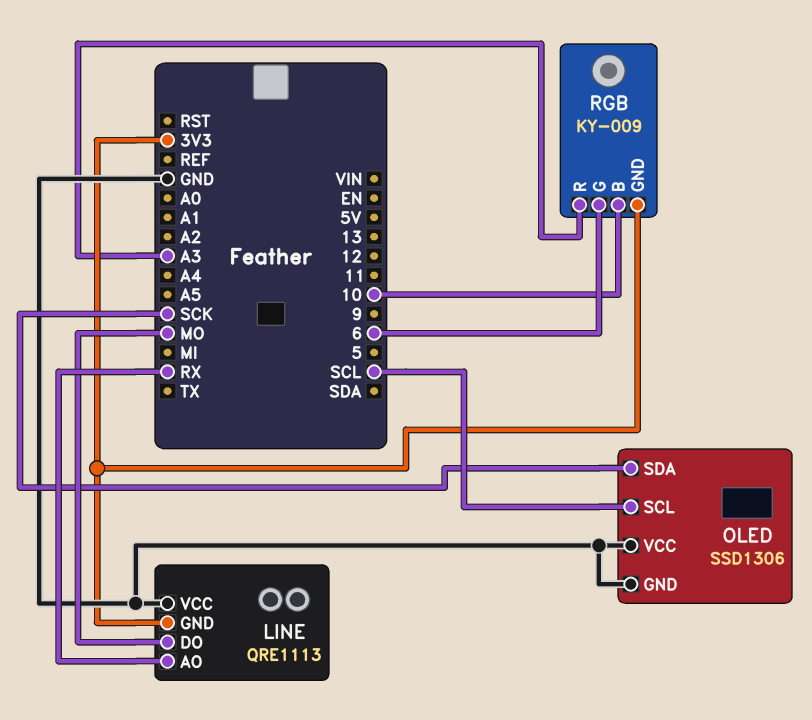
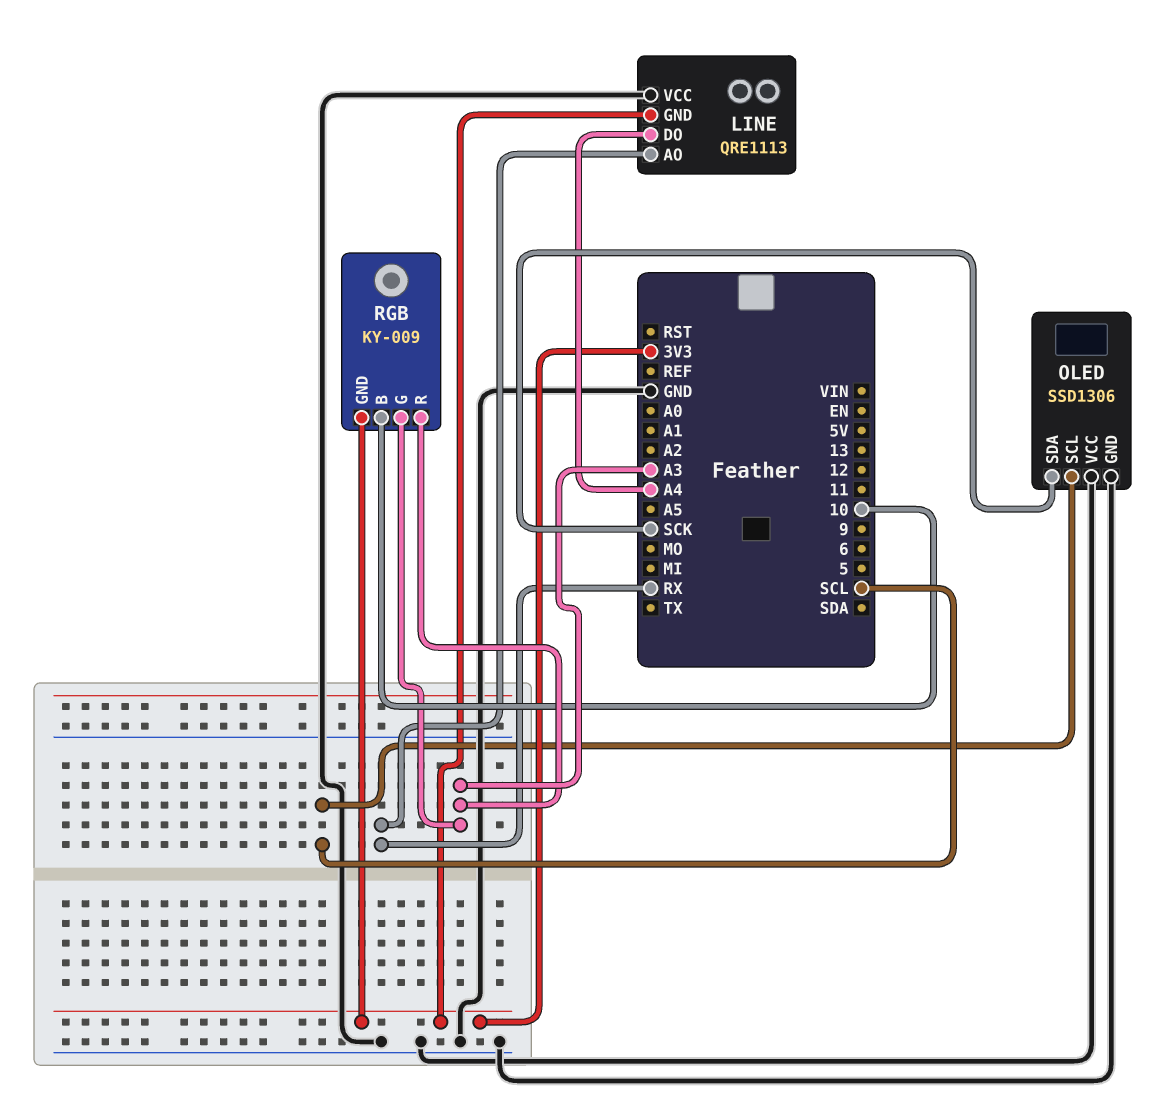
LINE pin DO: MO -> A4
RGB pin G: 6 -> A3

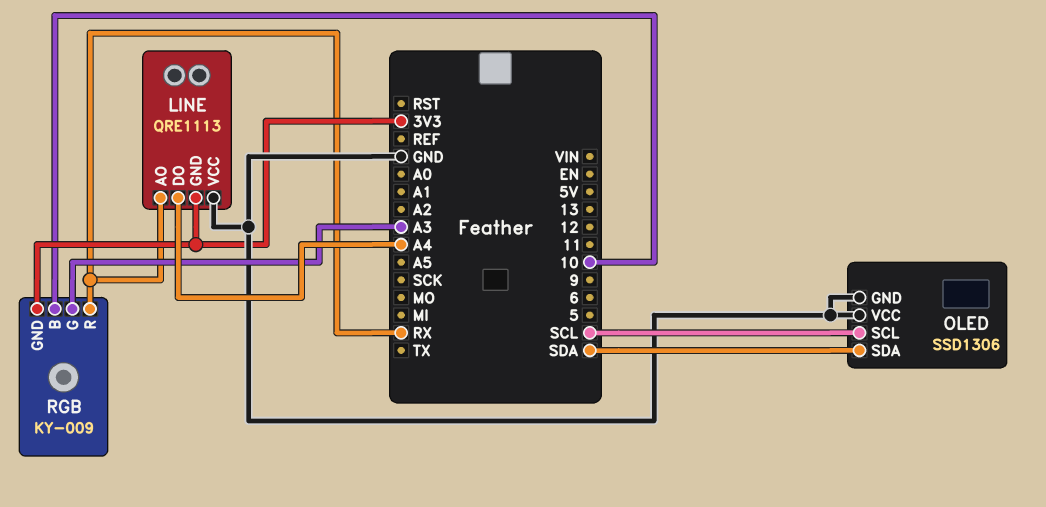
OLED pin SDA: SCK -> SDA
RGB pin R: A3 -> RX

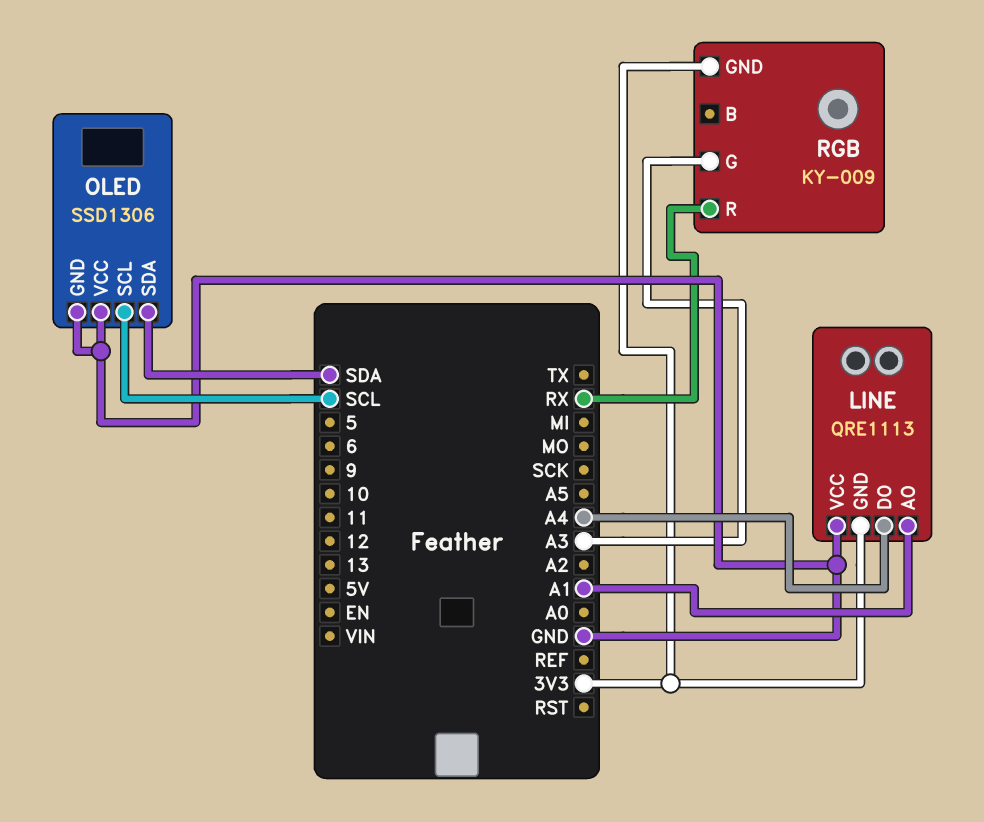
LINE pin AO: RX -> A1
RGB pin B: 10 -> none

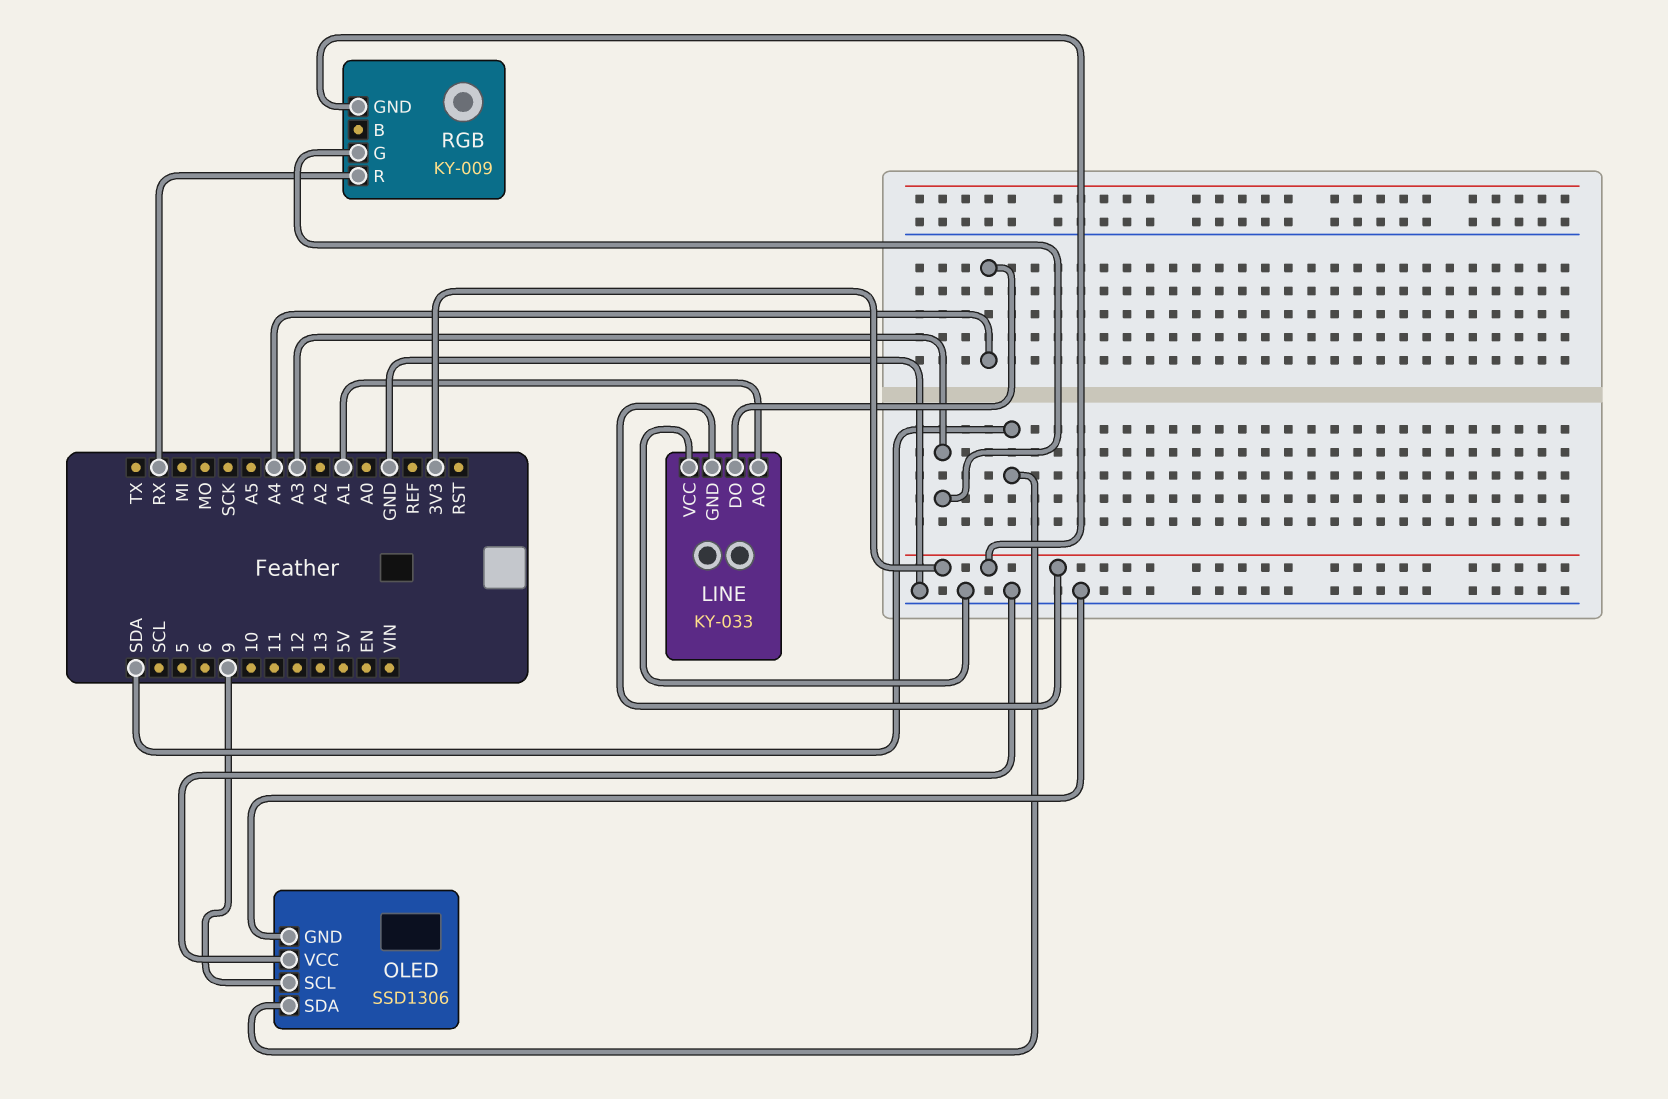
LINE: QRE1113 -> KY-033
OLED pin SCL: SCL -> 9

